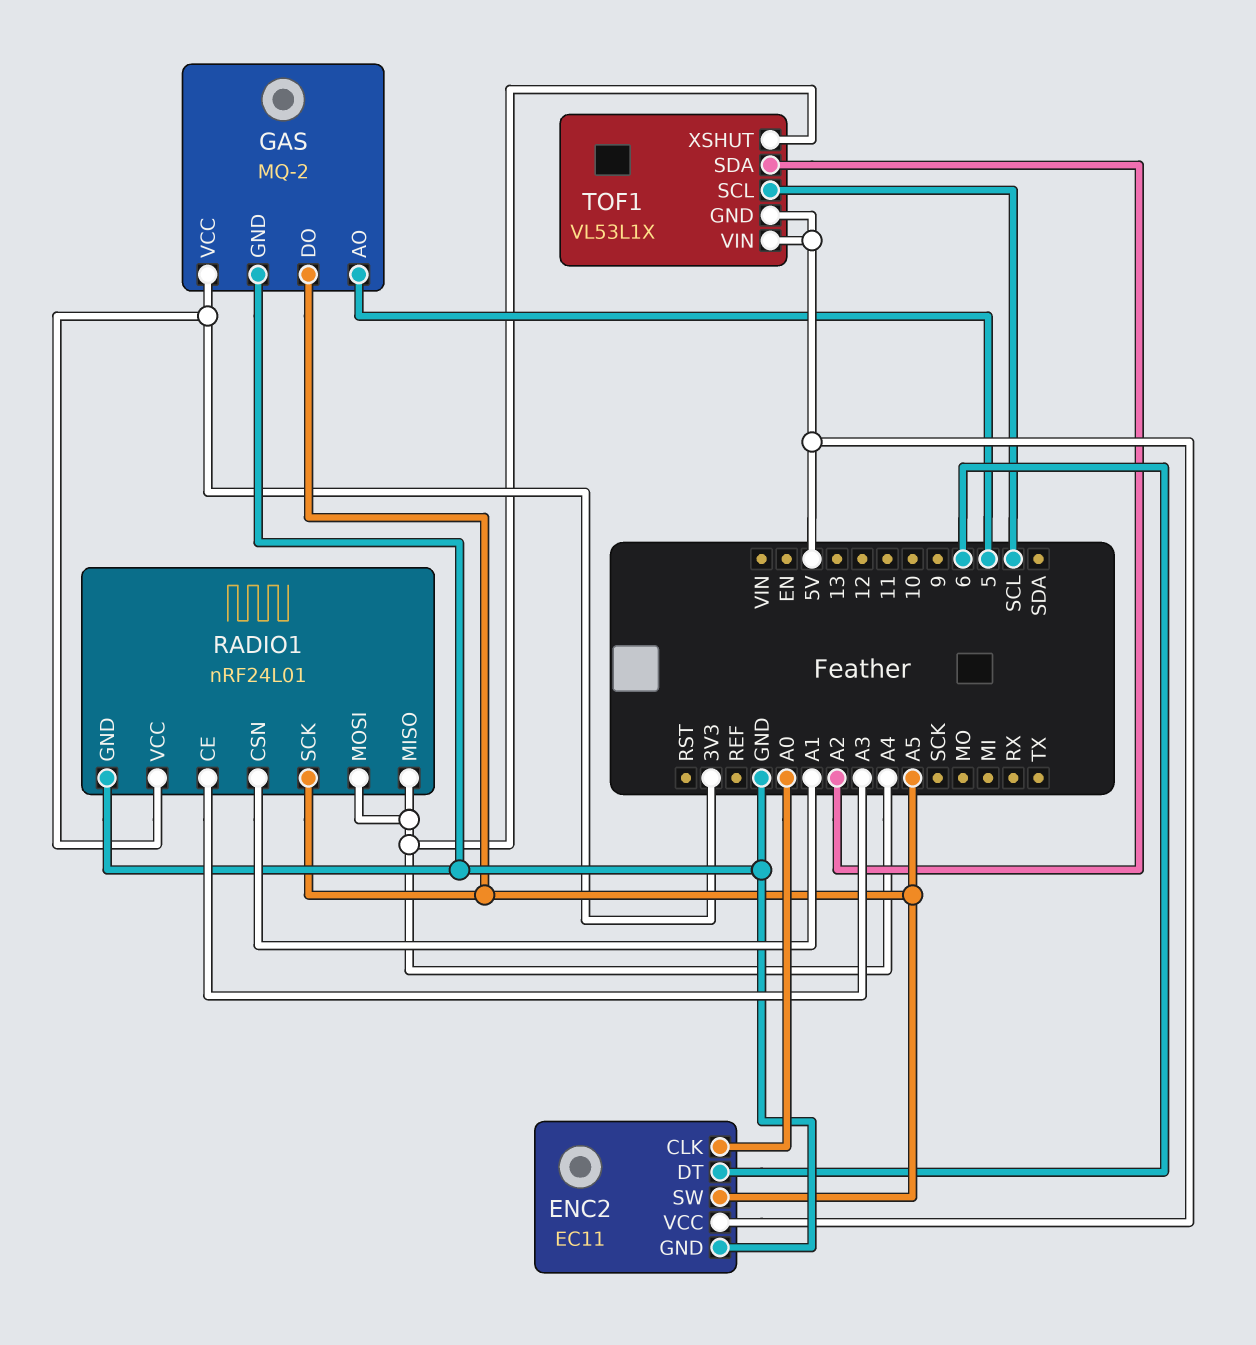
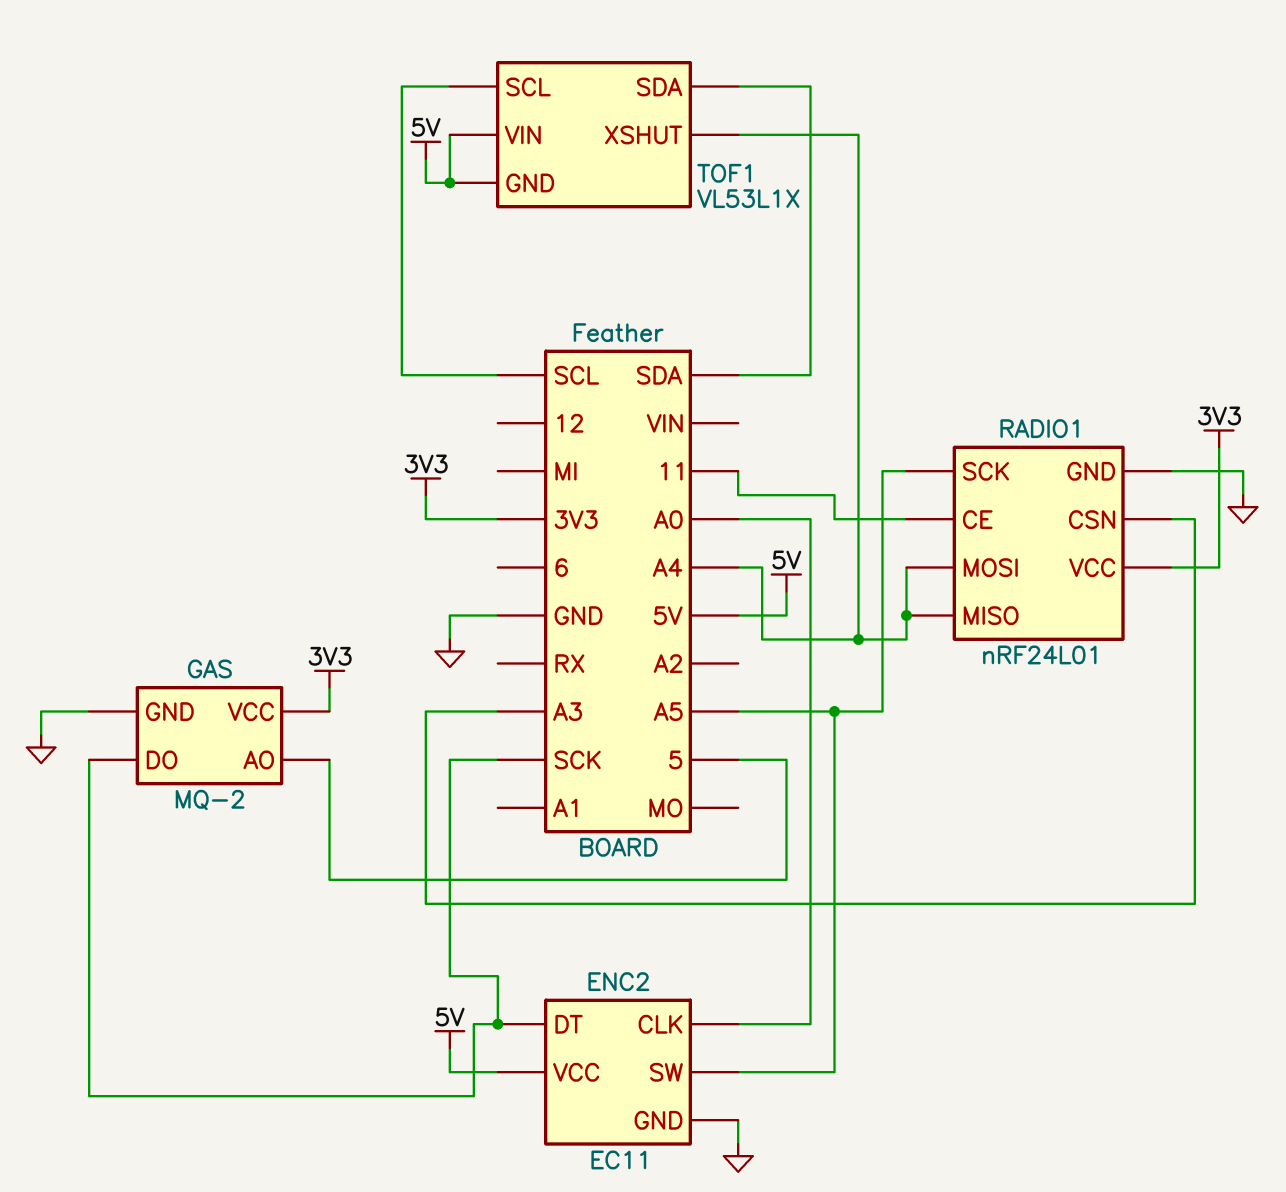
ENC2 pin DT: 6 -> SCK
GAS pin DO: A5 -> SCK
RADIO1 pin CE: A3 -> 11
RADIO1 pin CSN: A1 -> A3
TOF1 pin SDA: A2 -> SDA

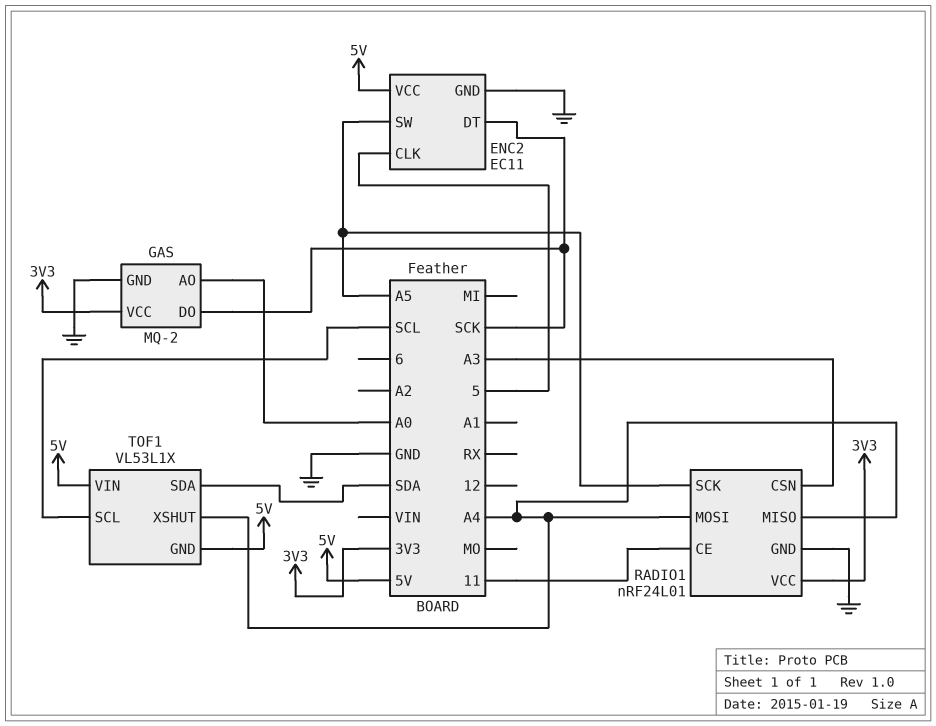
ENC2 pin CLK: A0 -> 5
GAS pin AO: 5 -> A0

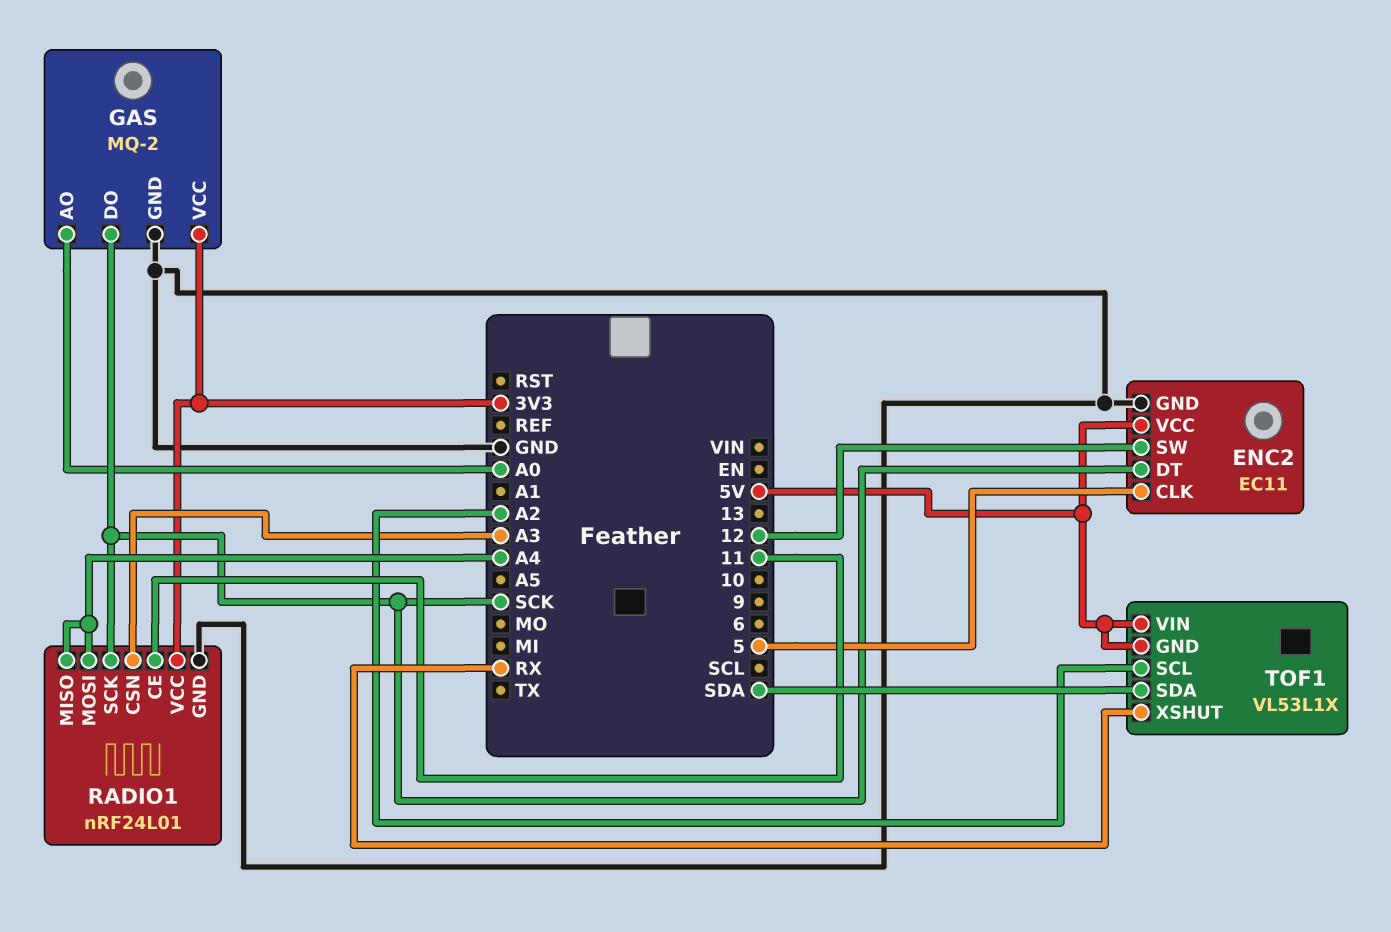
ENC2 pin SW: A5 -> 12
RADIO1 pin SCK: A5 -> SCK
TOF1 pin SCL: SCL -> A2
TOF1 pin XSHUT: A4 -> RX

